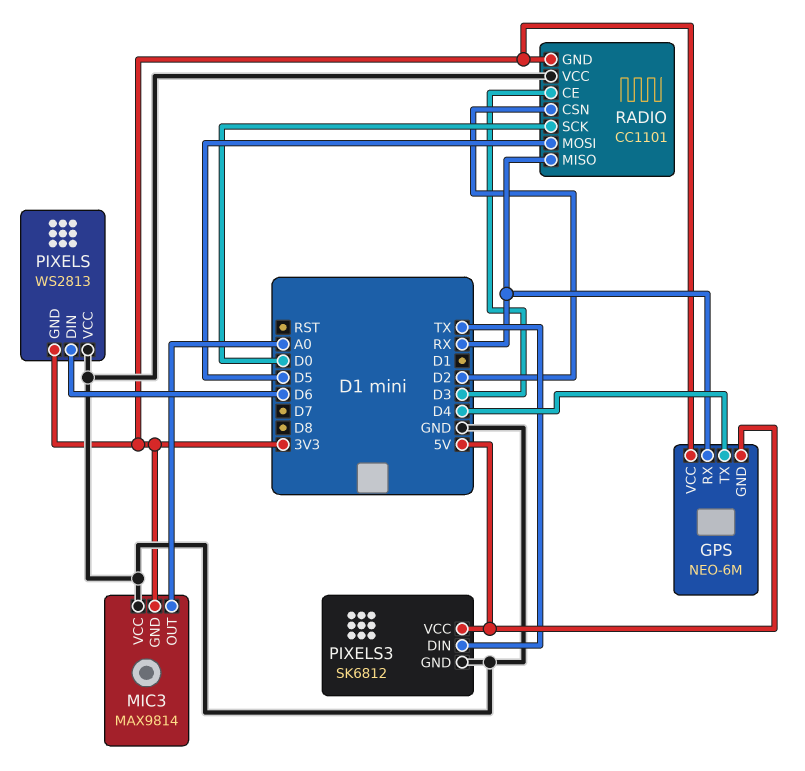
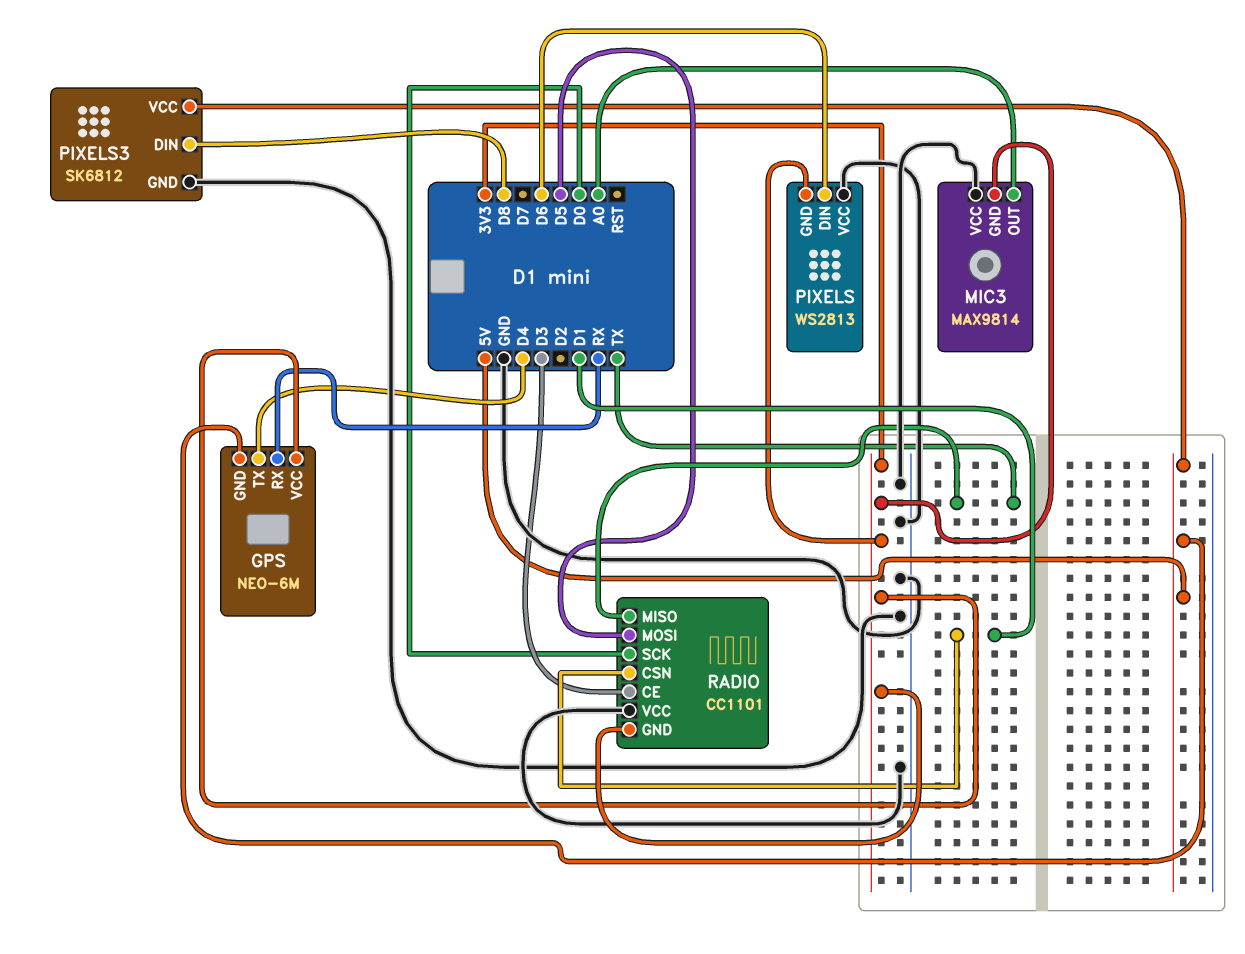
PIXELS3 pin DIN: TX -> D8
RADIO pin CSN: D2 -> D1
RADIO pin MISO: RX -> TX

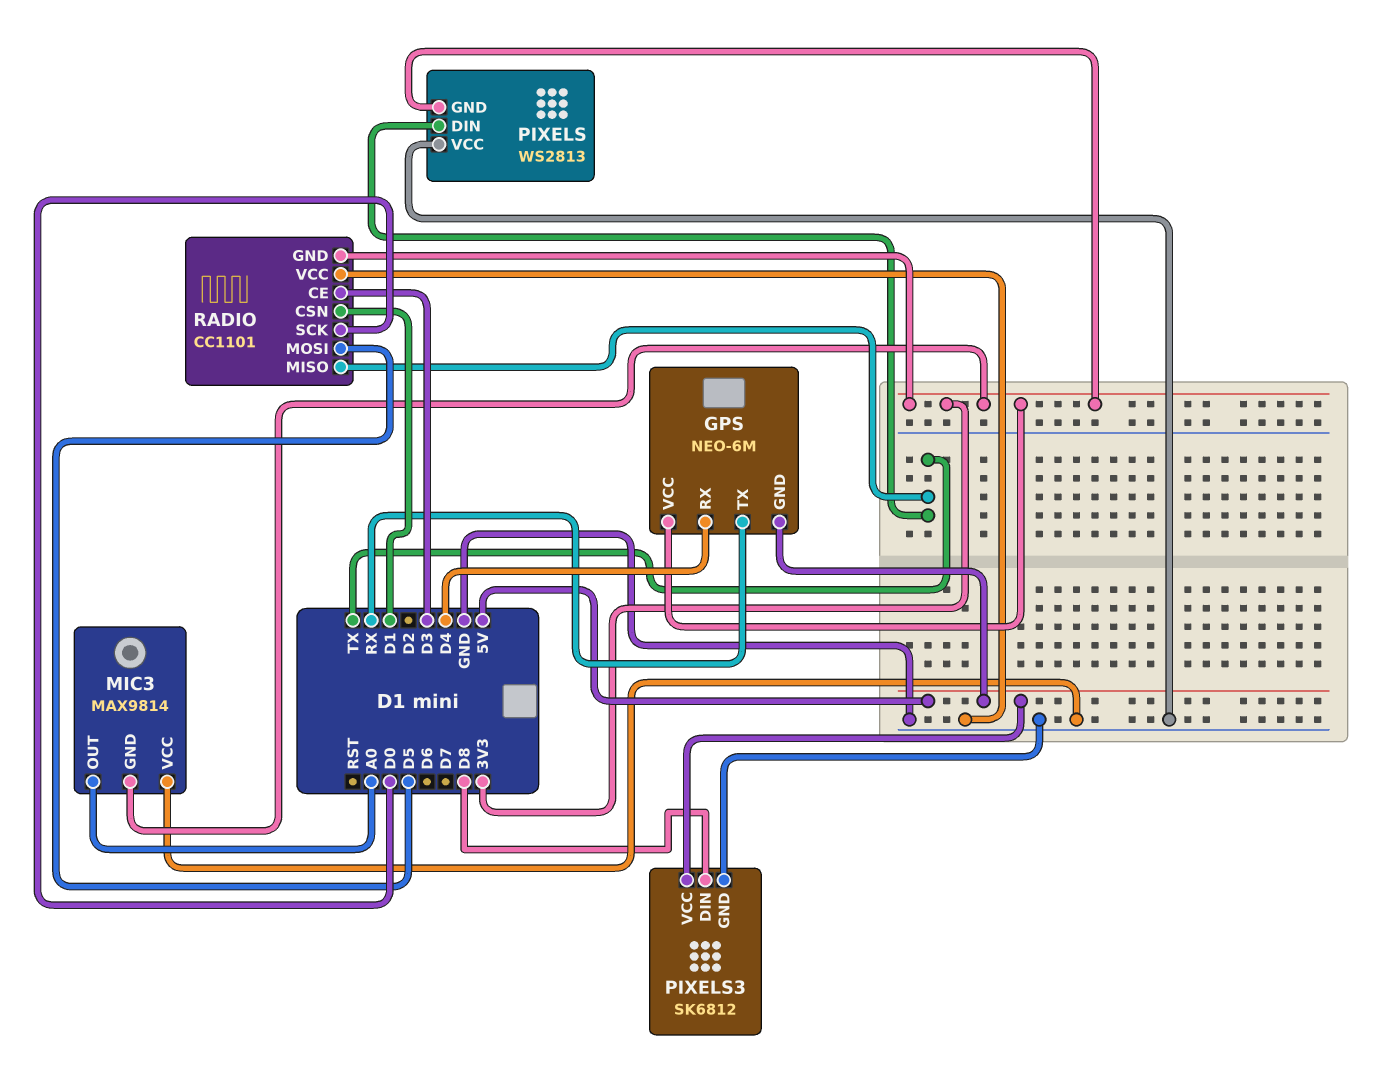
GPS pin RX: RX -> D4
GPS pin TX: D4 -> RX
PIXELS pin DIN: D6 -> TX

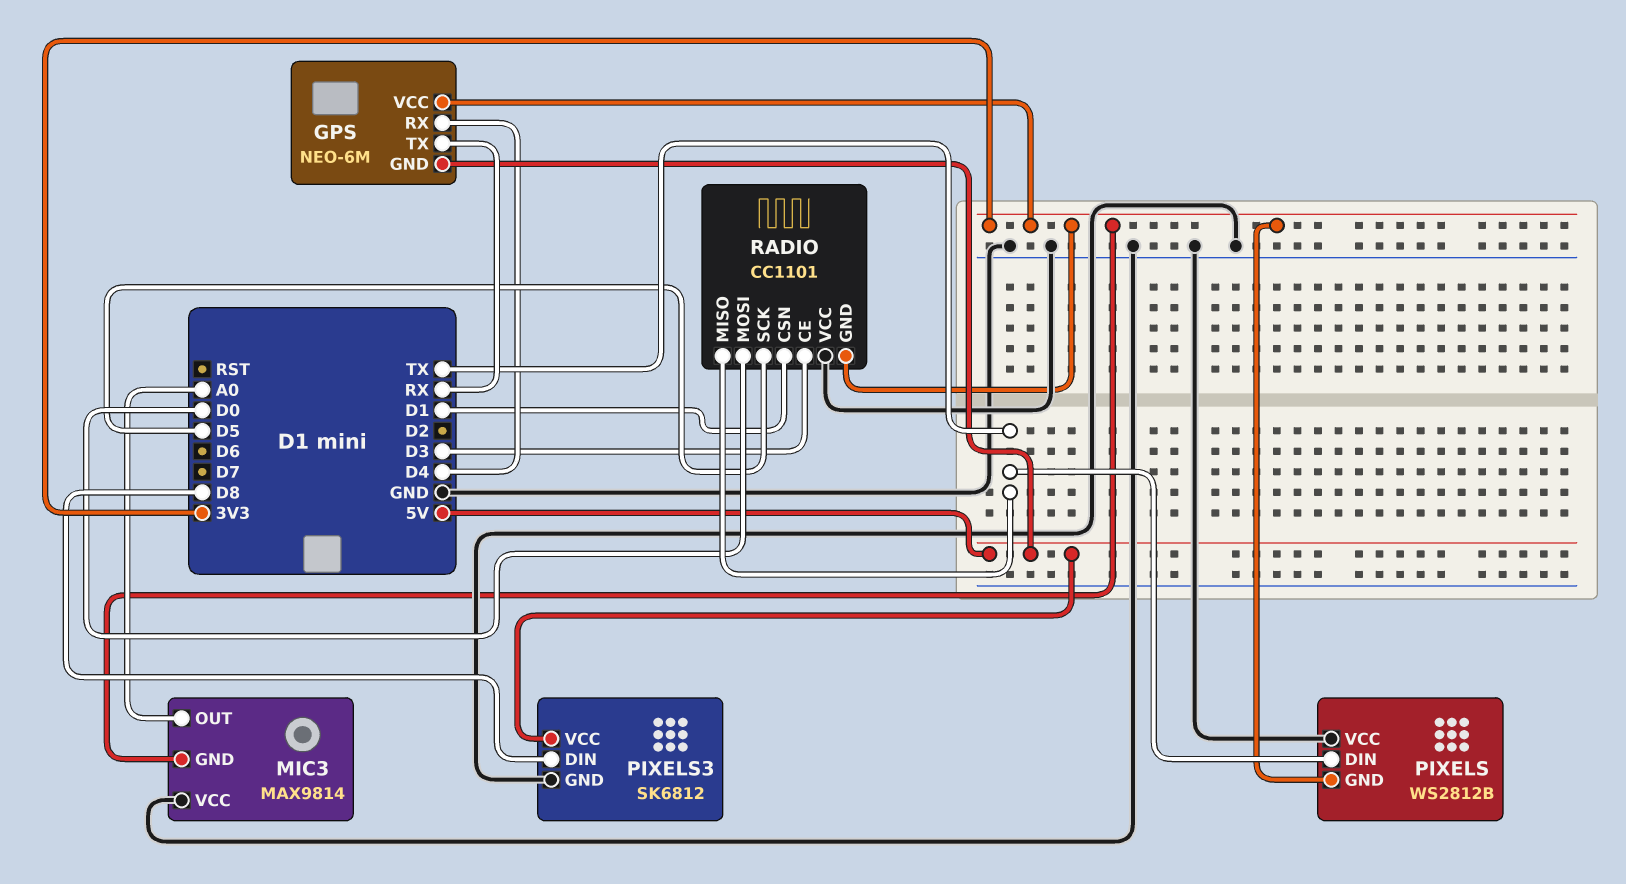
PIXELS: WS2813 -> WS2812B
RADIO pin MOSI: D5 -> D0
RADIO pin SCK: D0 -> D5

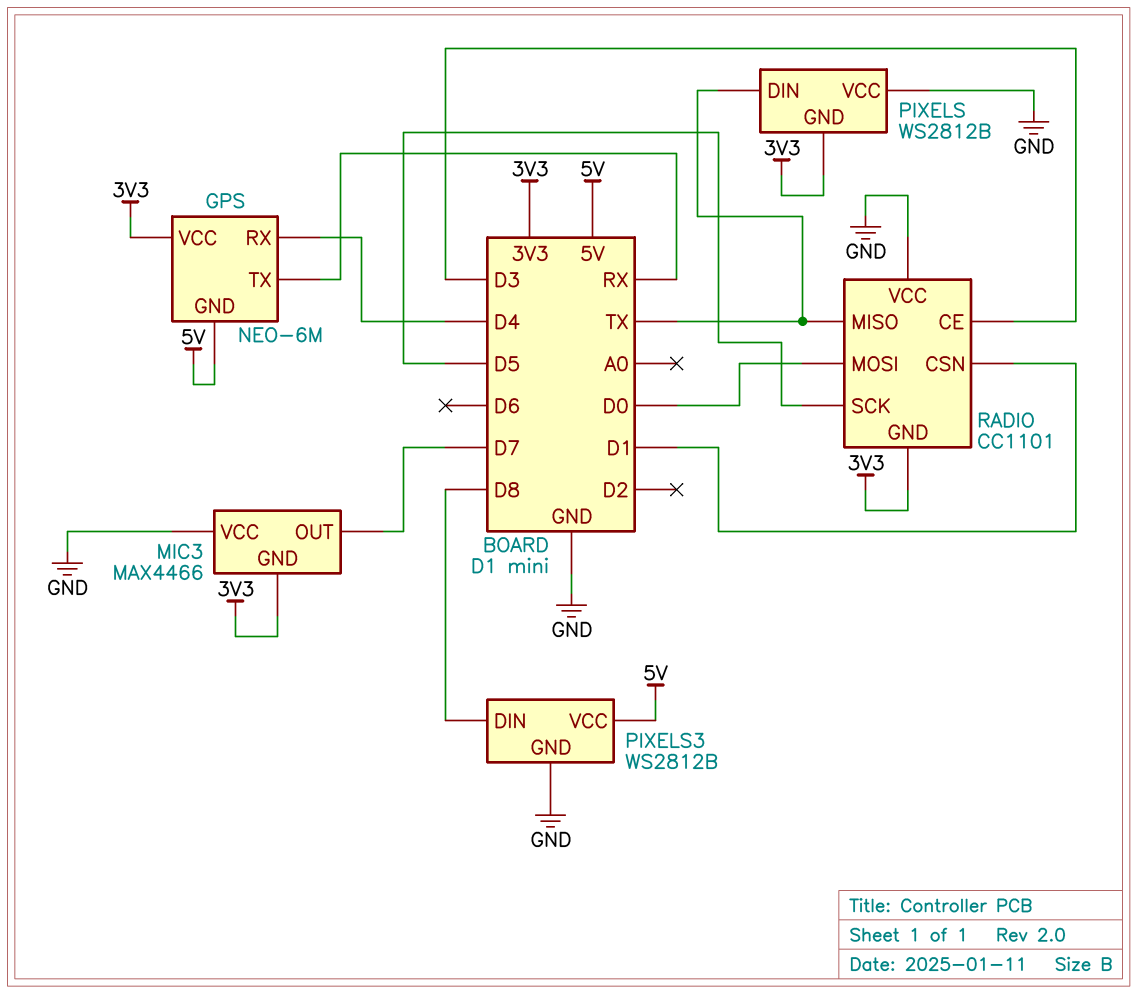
MIC3: MAX9814 -> MAX4466
MIC3 pin OUT: A0 -> D7
PIXELS3: SK6812 -> WS2812B

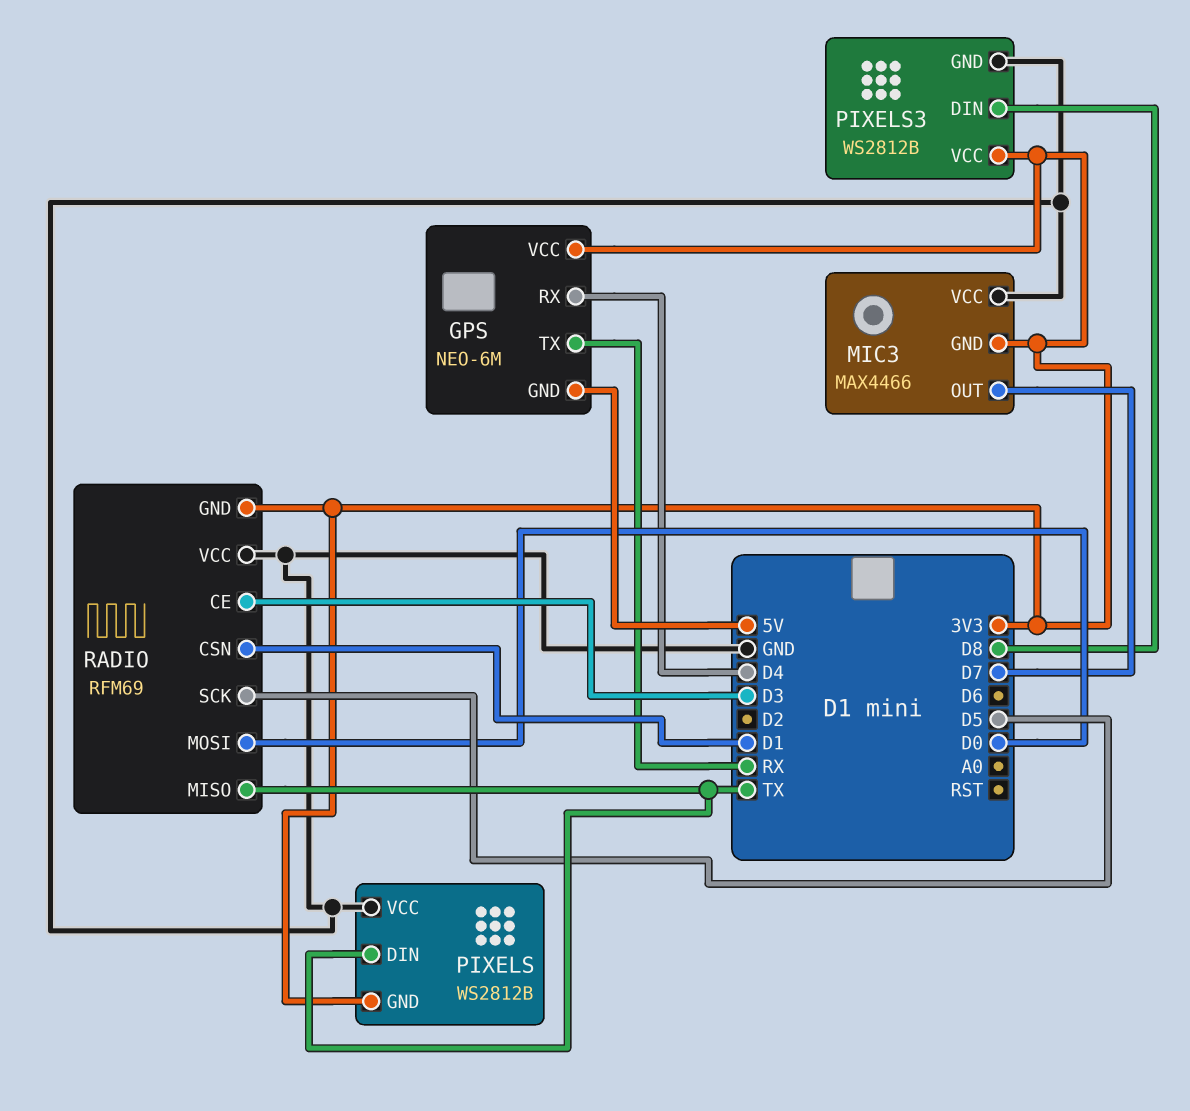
PIXELS3 pin VCC: 5V -> 3V3
RADIO: CC1101 -> RFM69

